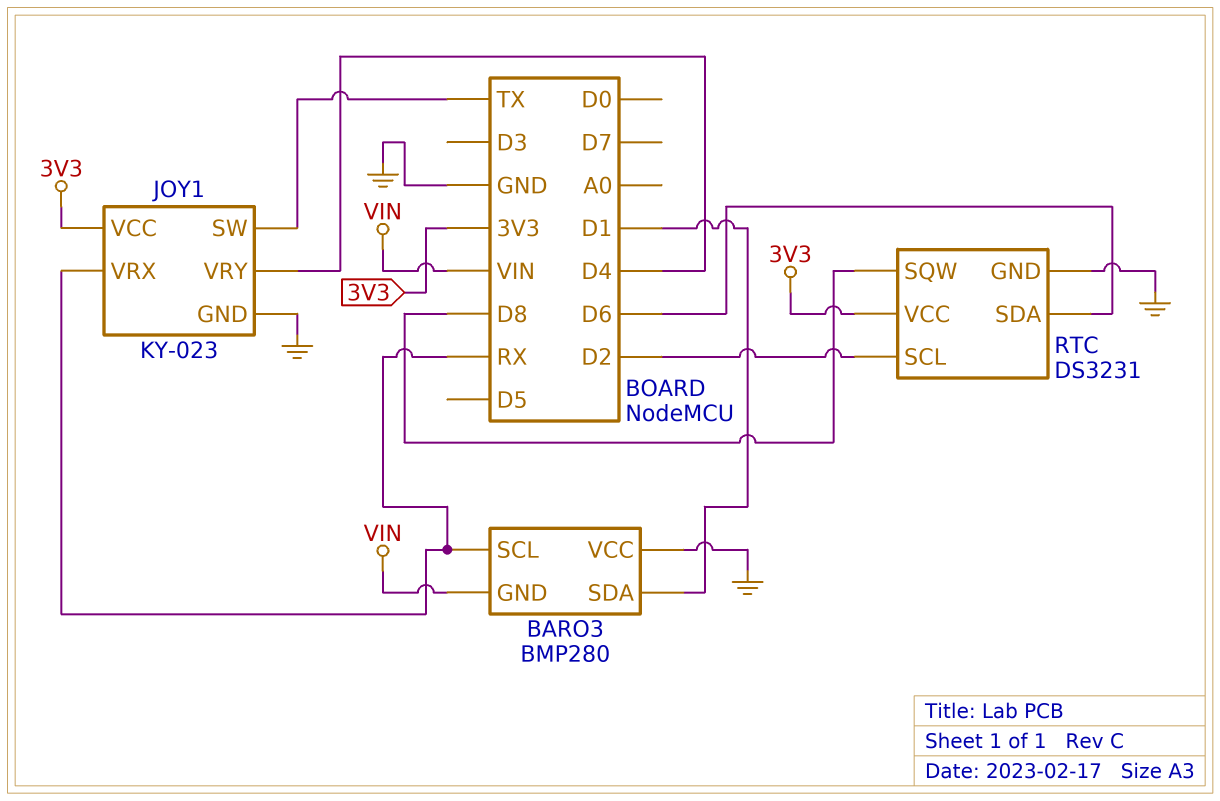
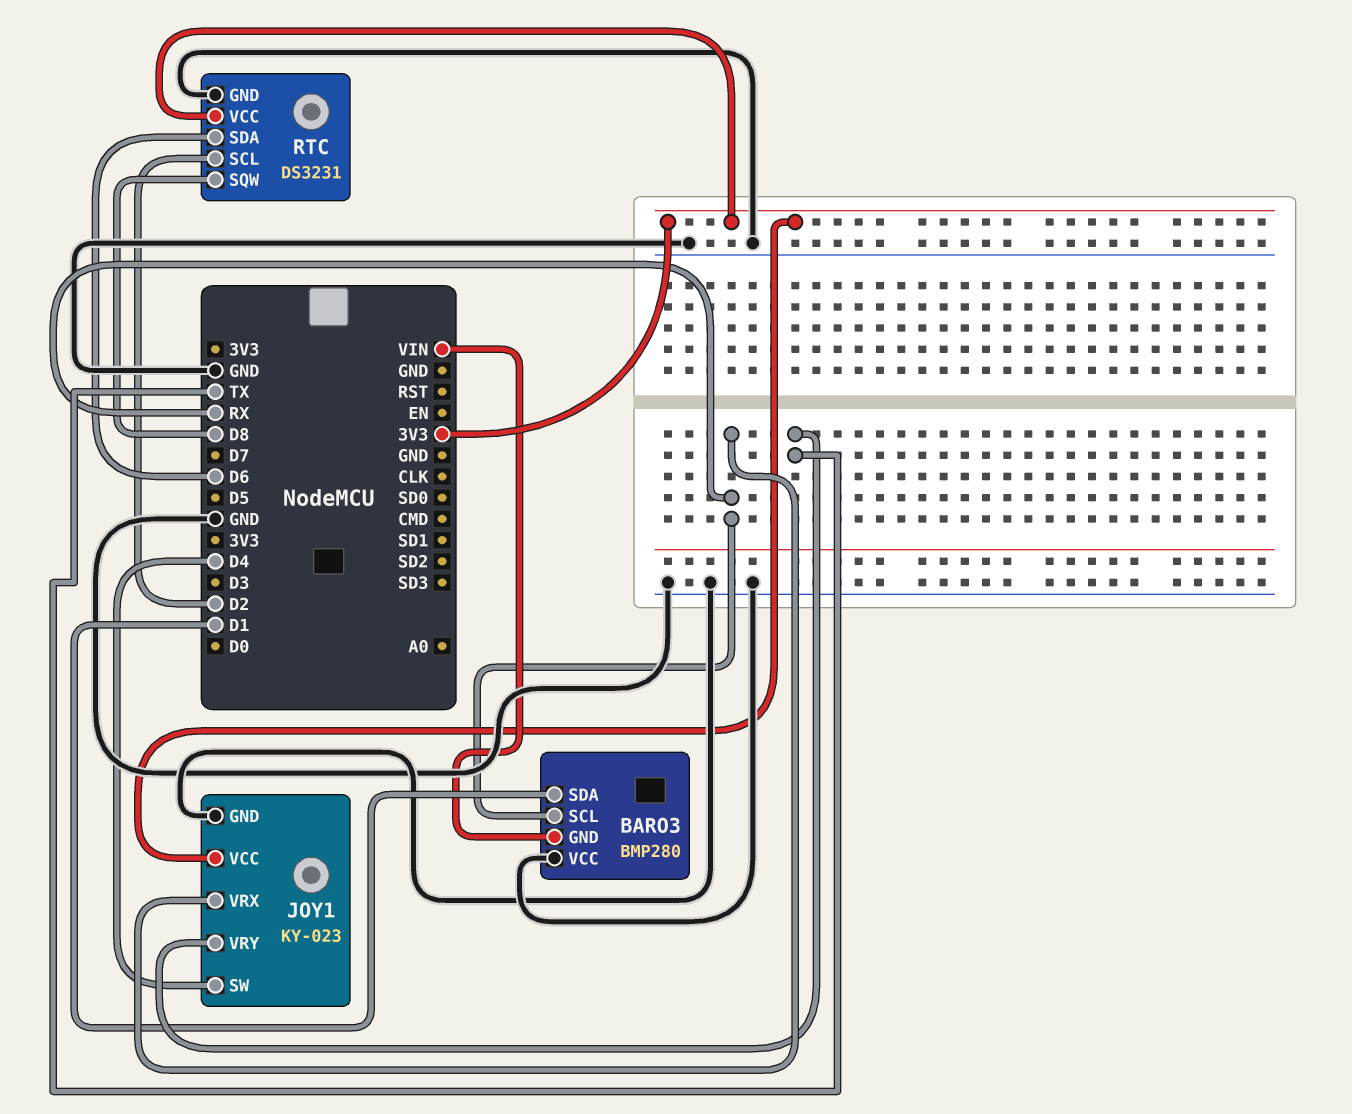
JOY1 pin SW: TX -> D4
JOY1 pin VRY: D4 -> TX

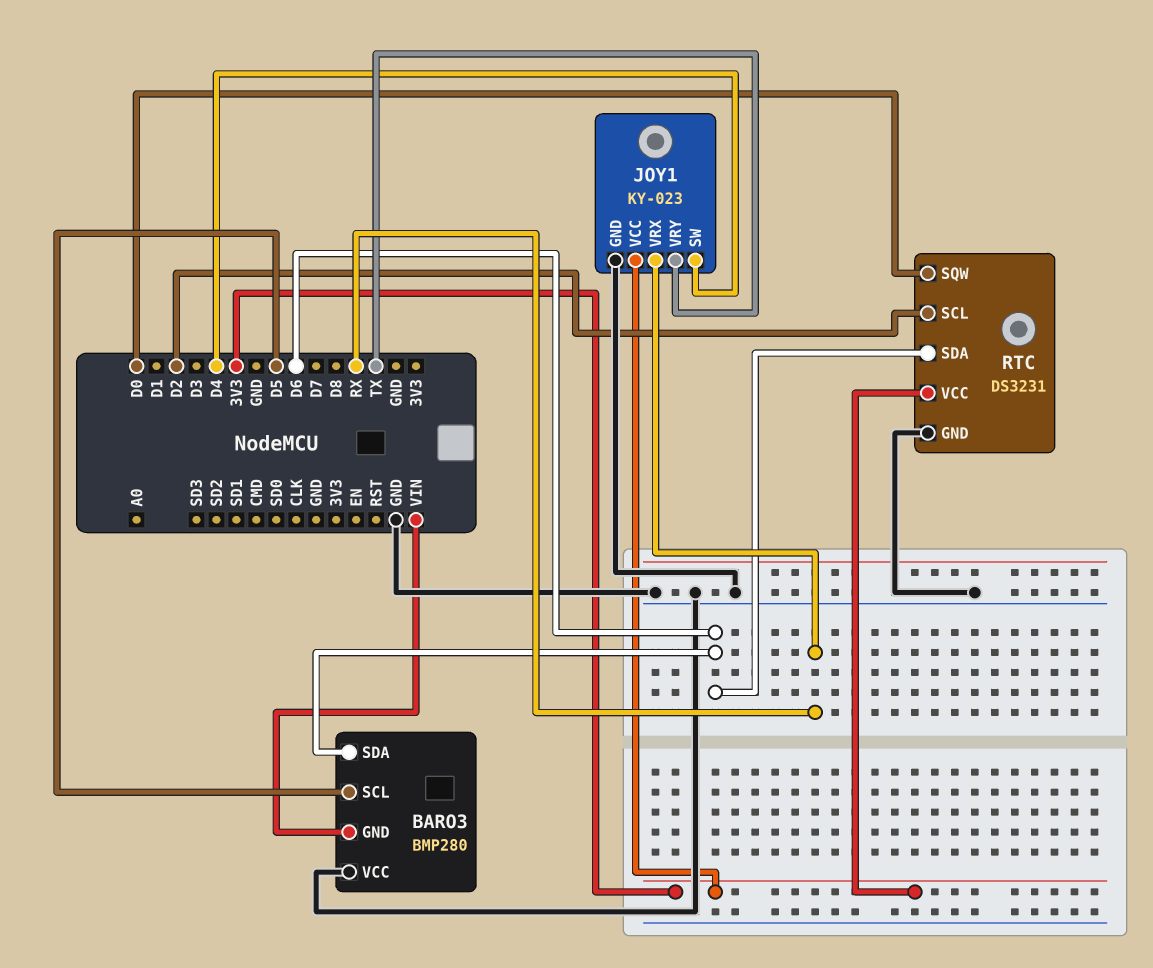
BARO3 pin SCL: RX -> D5
BARO3 pin SDA: D1 -> D6
RTC pin SQW: D8 -> D0

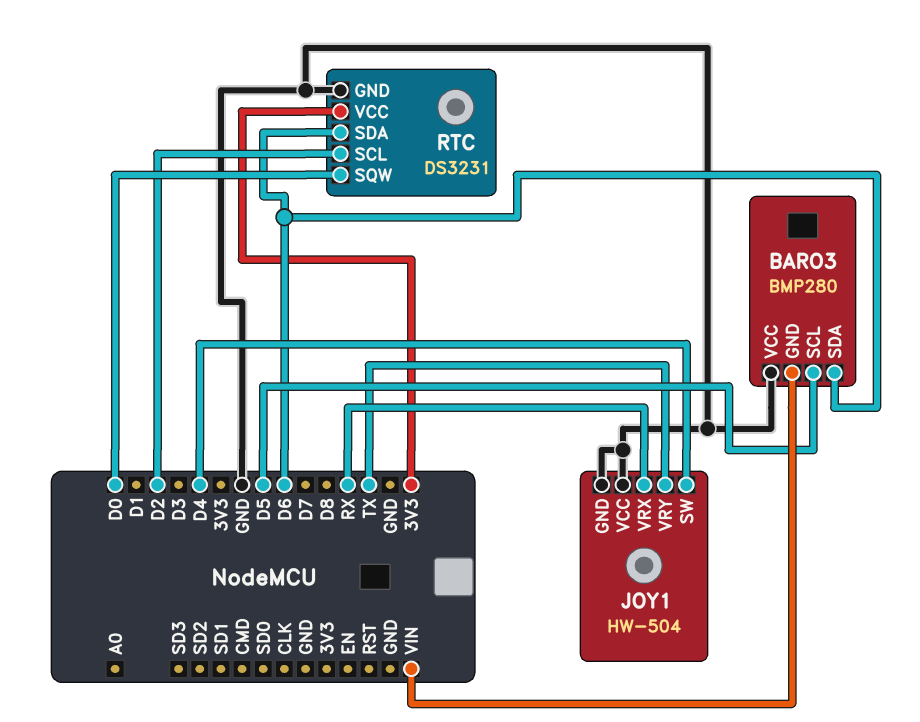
JOY1: KY-023 -> HW-504
JOY1 pin VCC: 3V3 -> GND

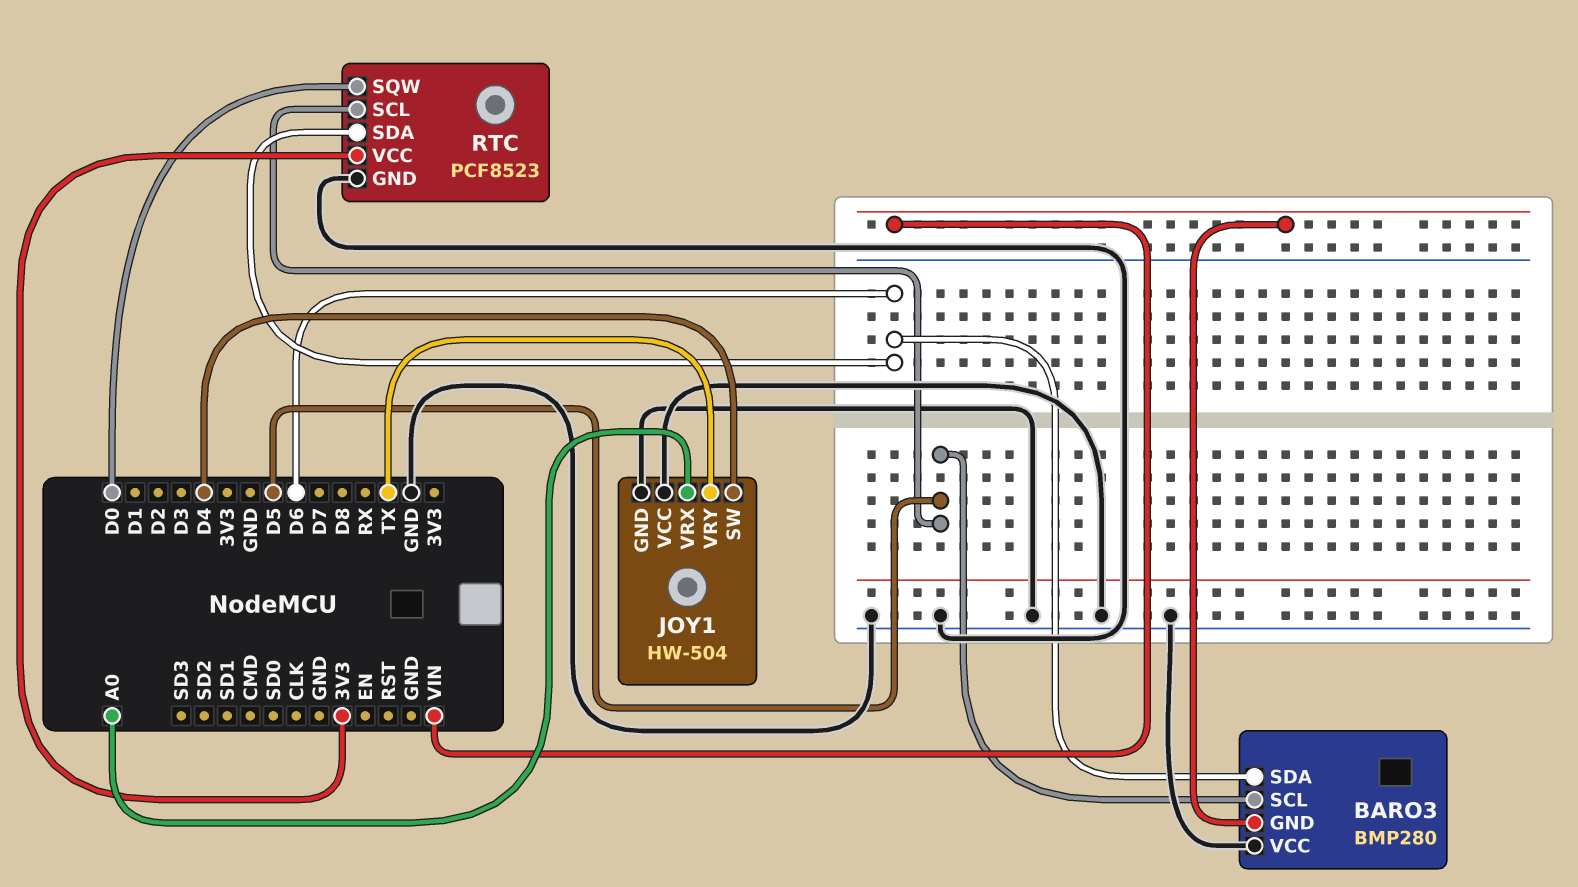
JOY1 pin VRX: RX -> A0
RTC: DS3231 -> PCF8523
RTC pin SCL: D2 -> D5

